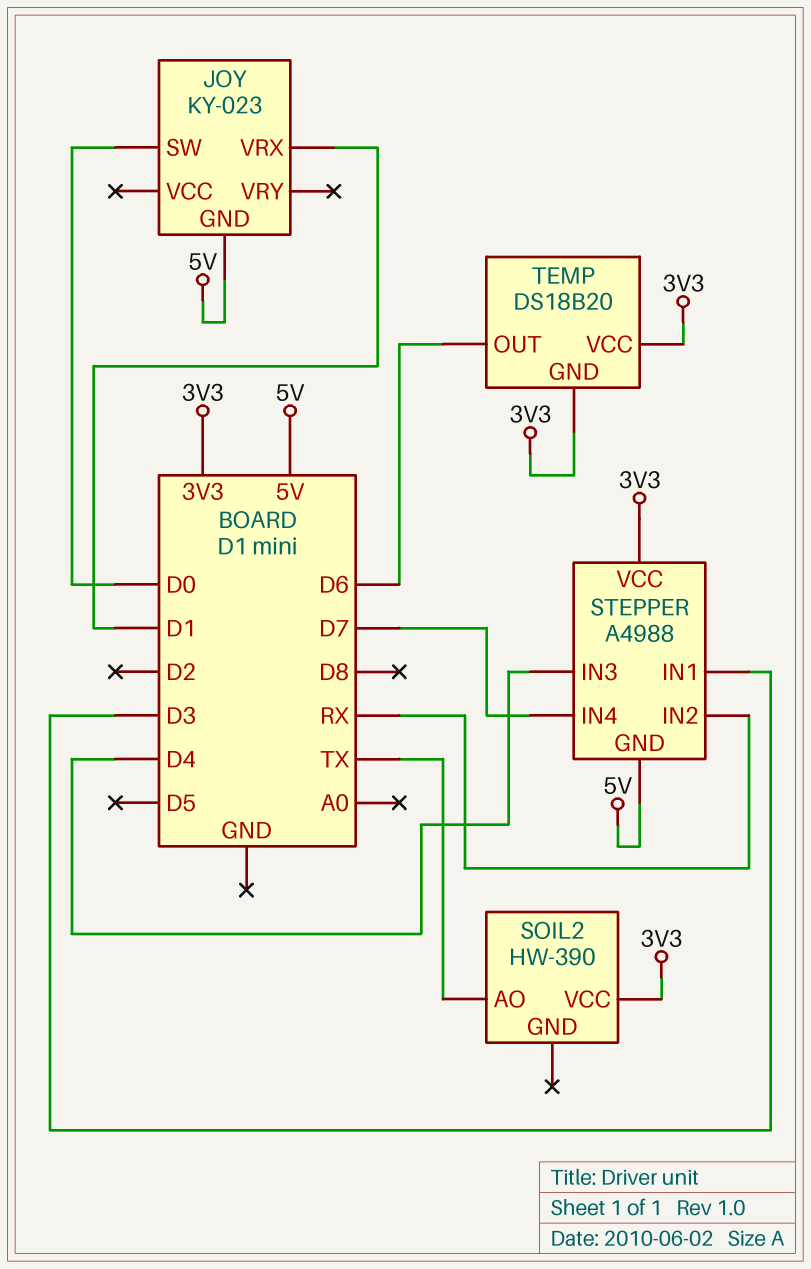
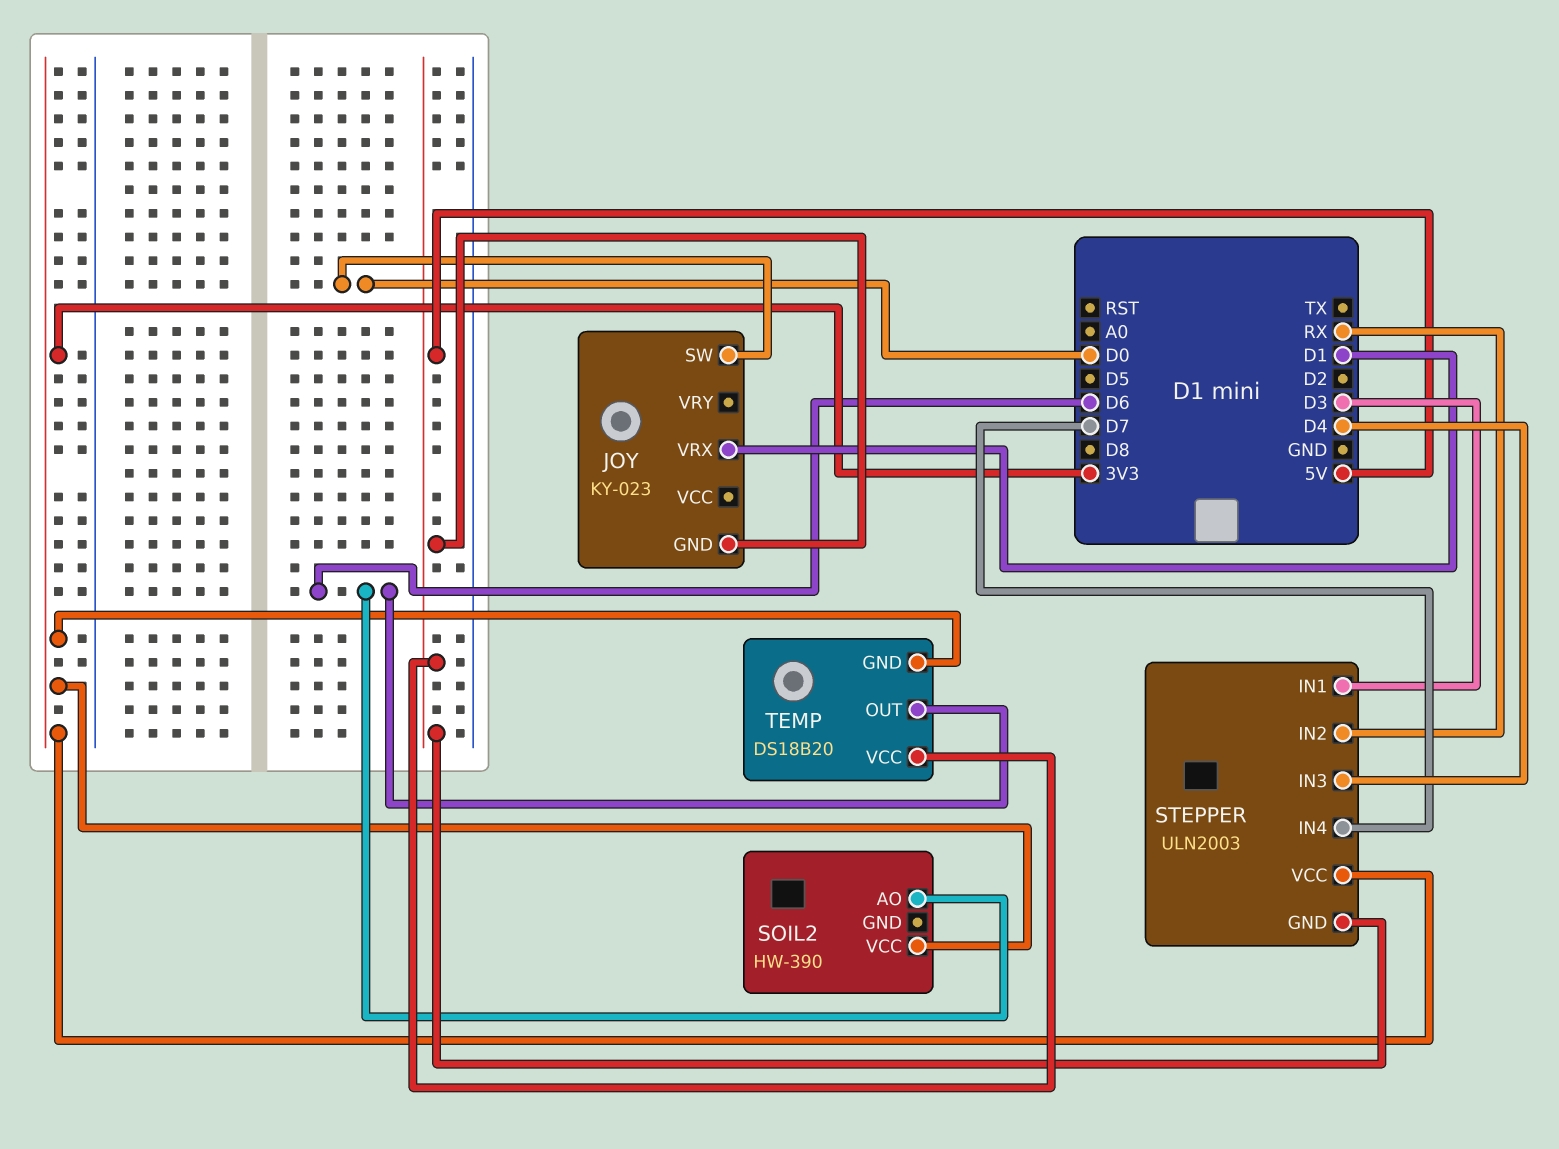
SOIL2 pin AO: TX -> D6
STEPPER: A4988 -> ULN2003
TEMP pin VCC: 3V3 -> 5V

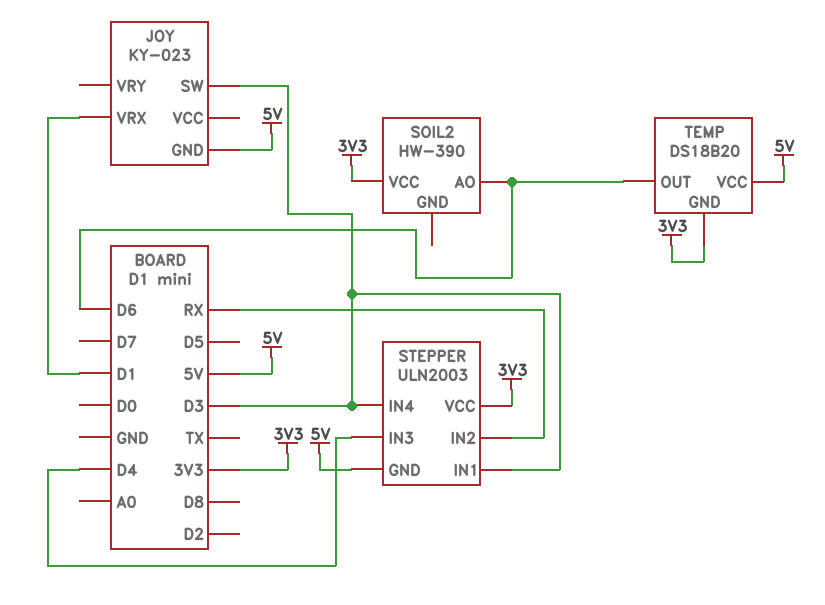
JOY pin SW: D0 -> D3
STEPPER pin IN4: D7 -> D3

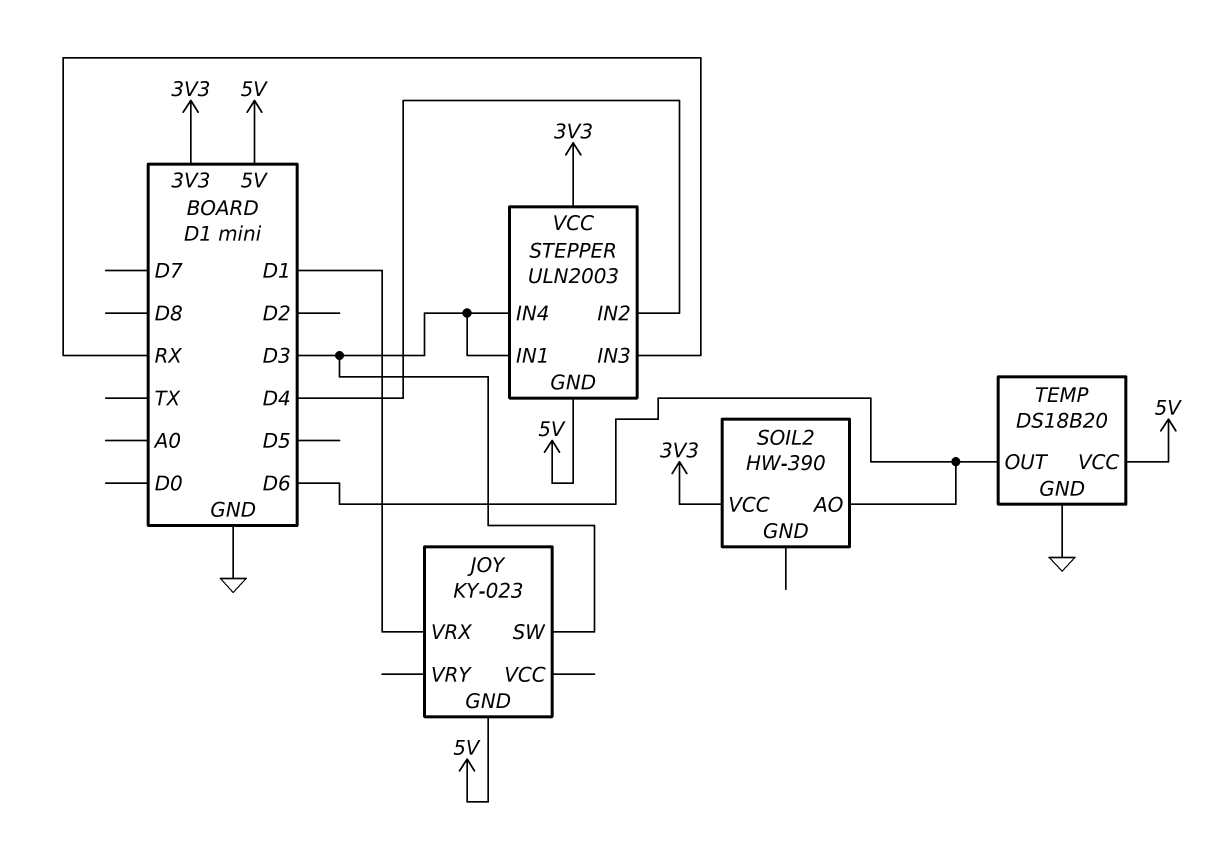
STEPPER pin IN2: RX -> D4
STEPPER pin IN3: D4 -> RX
TEMP pin GND: 3V3 -> GND

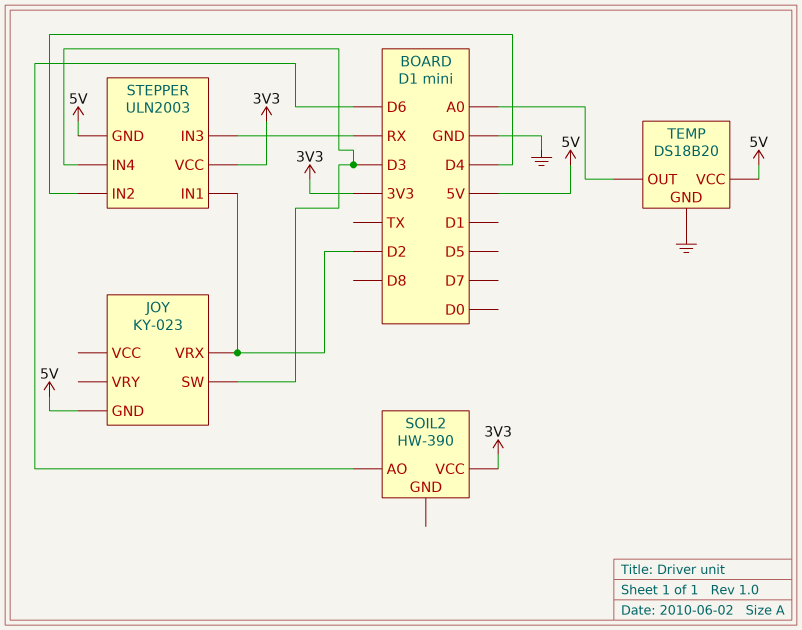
JOY pin VRX: D1 -> D2
STEPPER pin IN1: D3 -> D2
TEMP pin OUT: D6 -> A0

